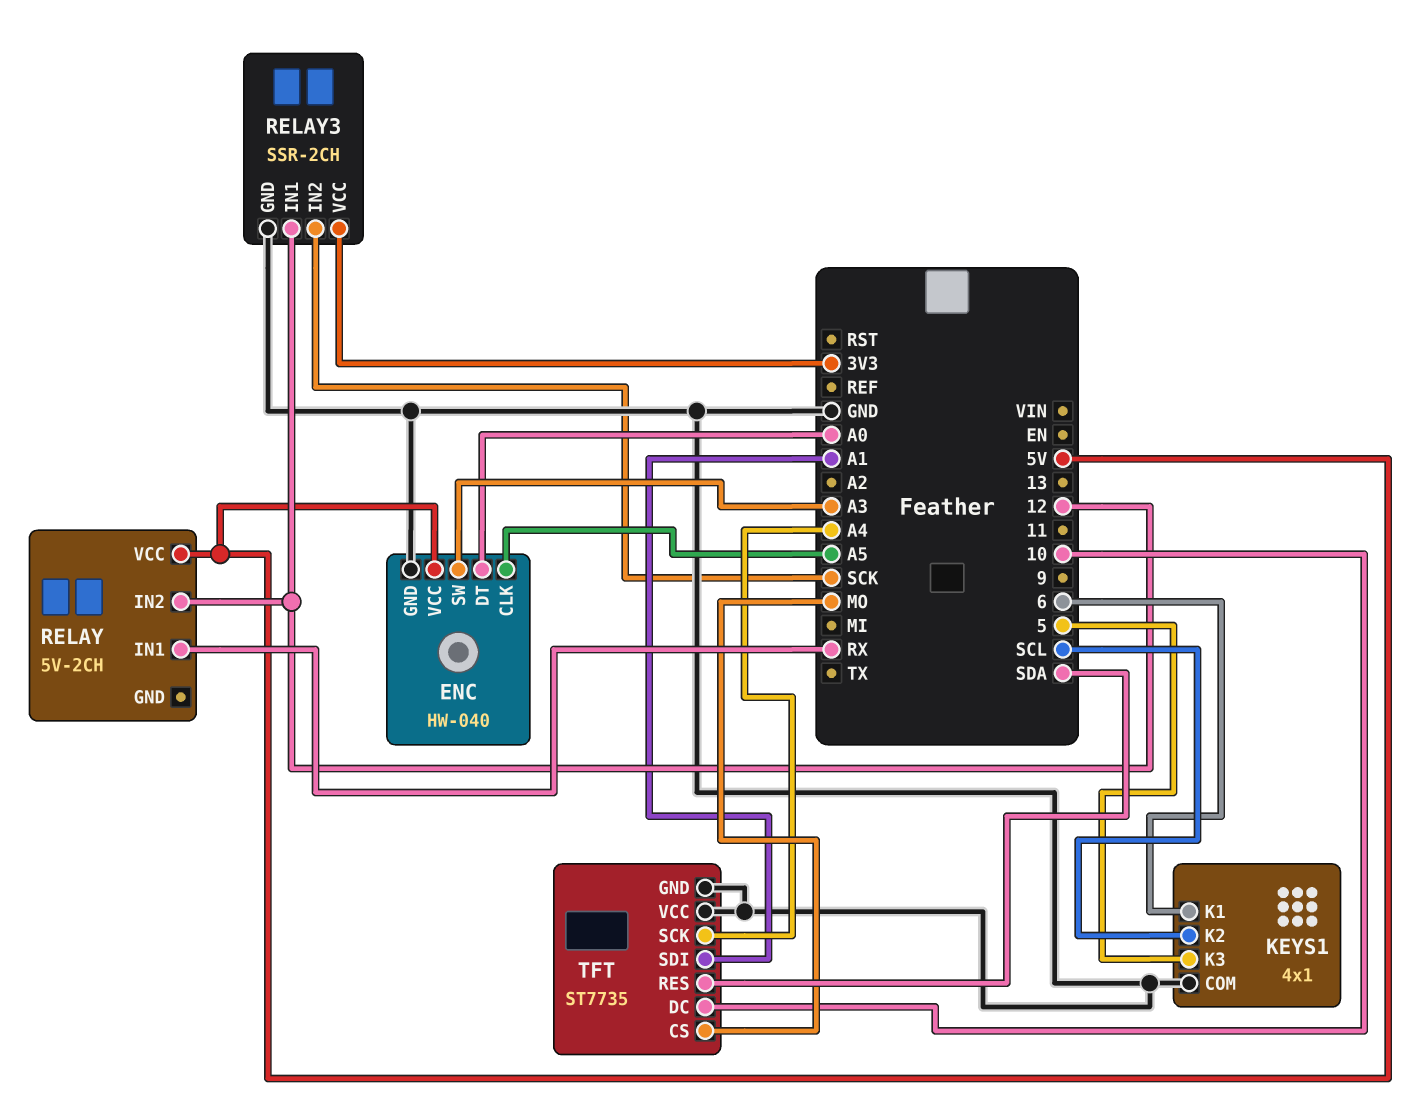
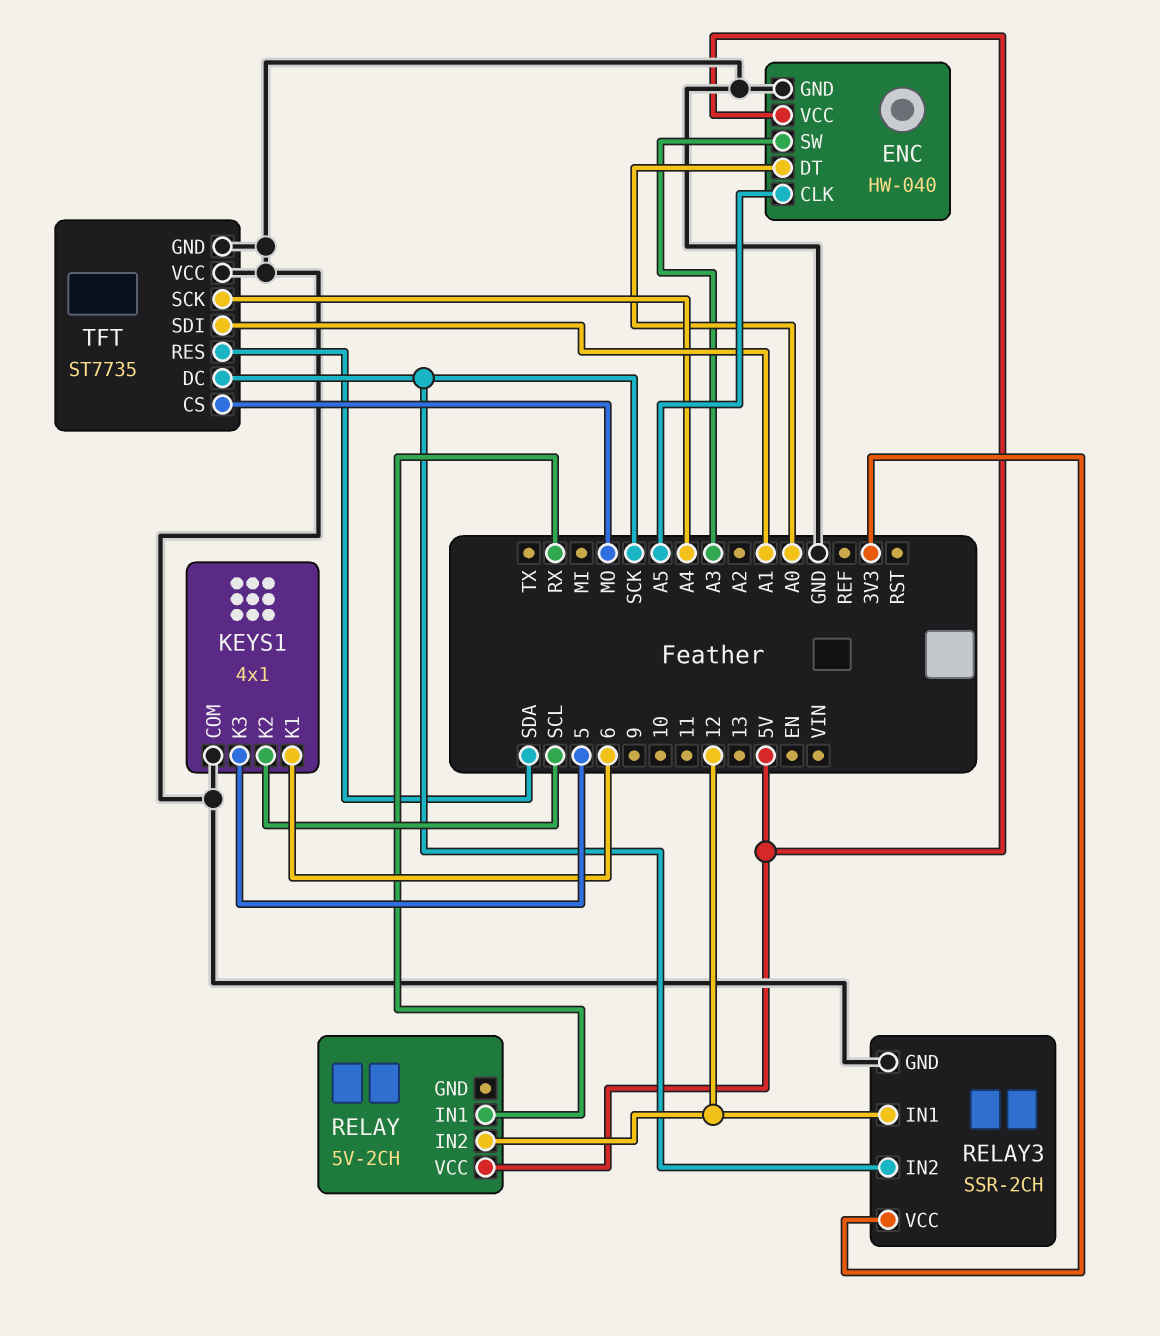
TFT pin DC: 10 -> SCK

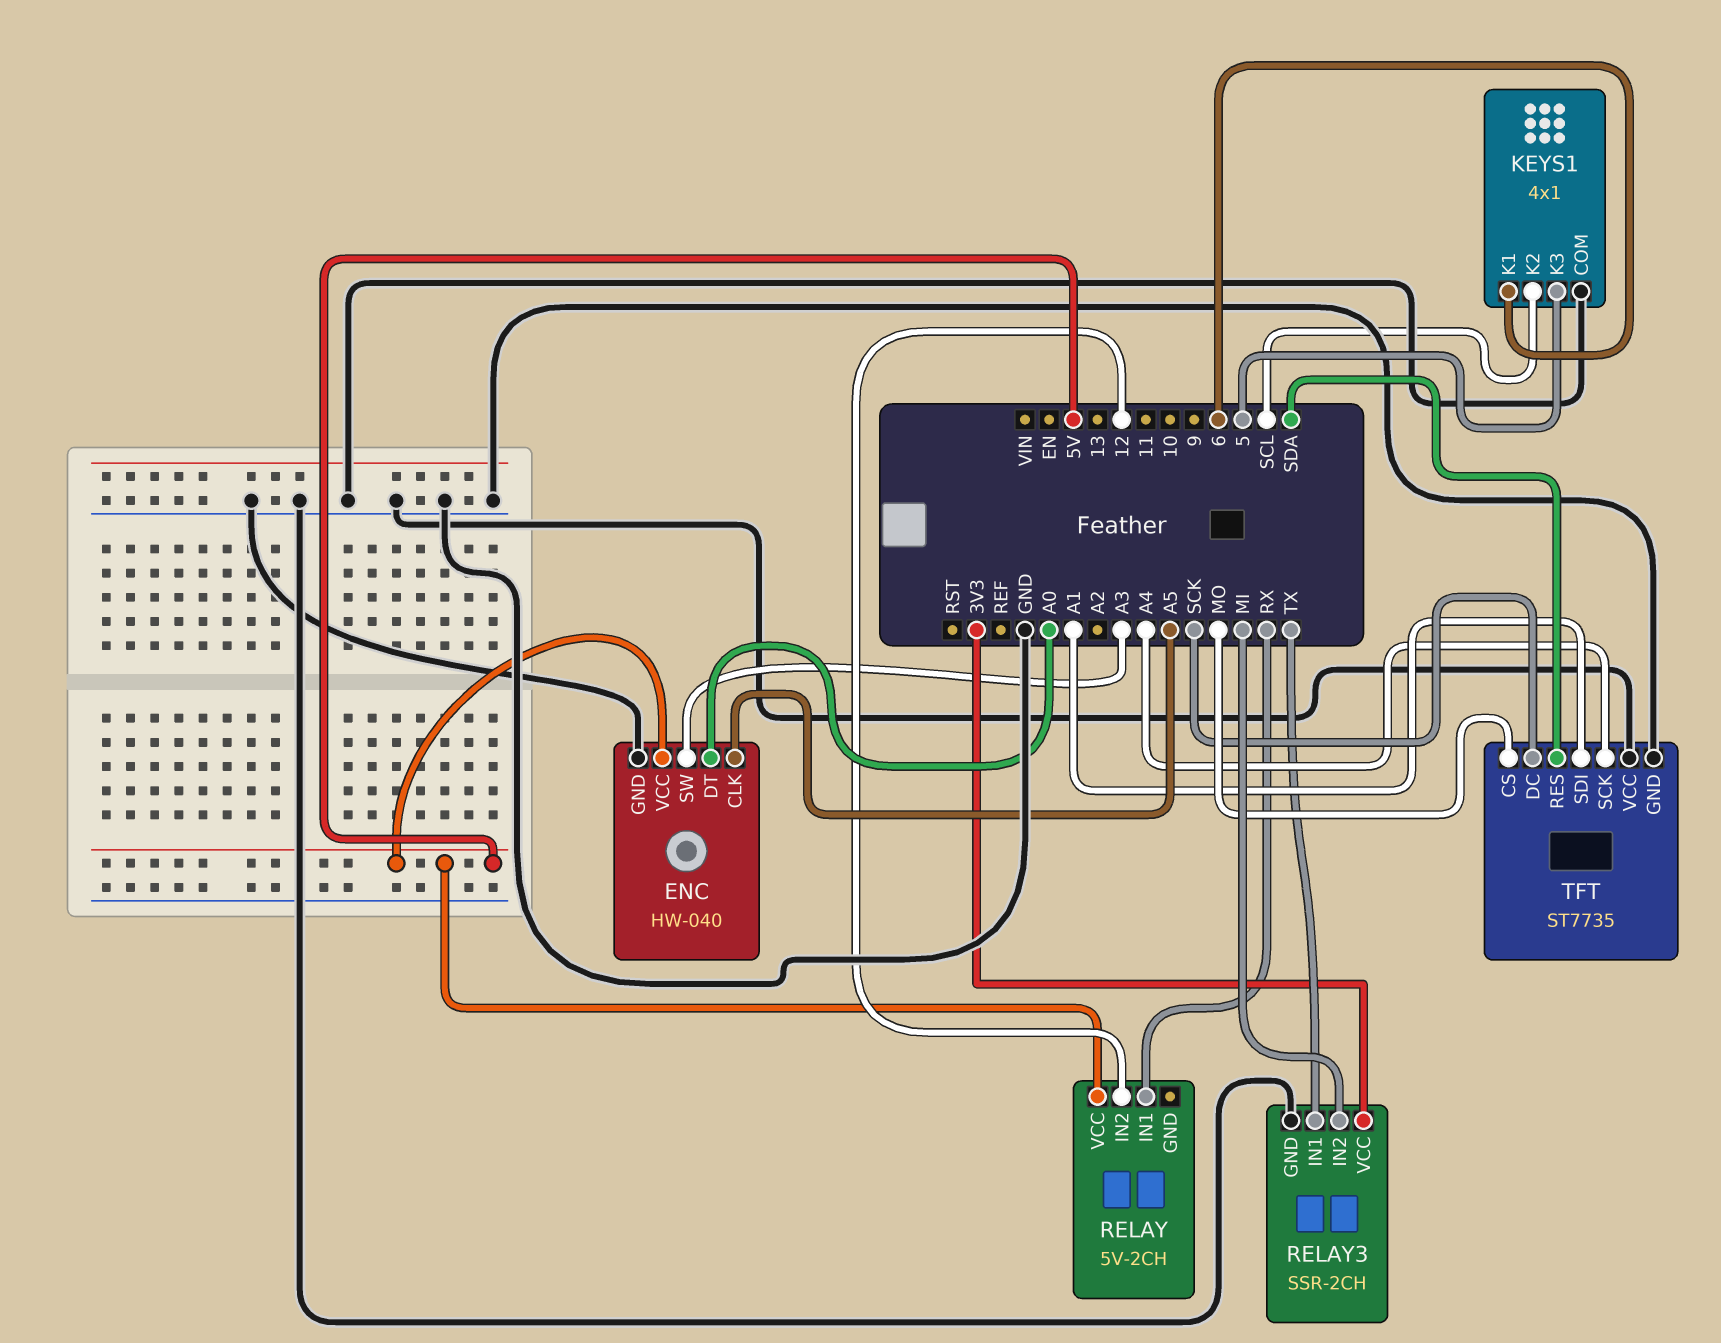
RELAY3 pin IN1: 12 -> TX
RELAY3 pin IN2: SCK -> MI

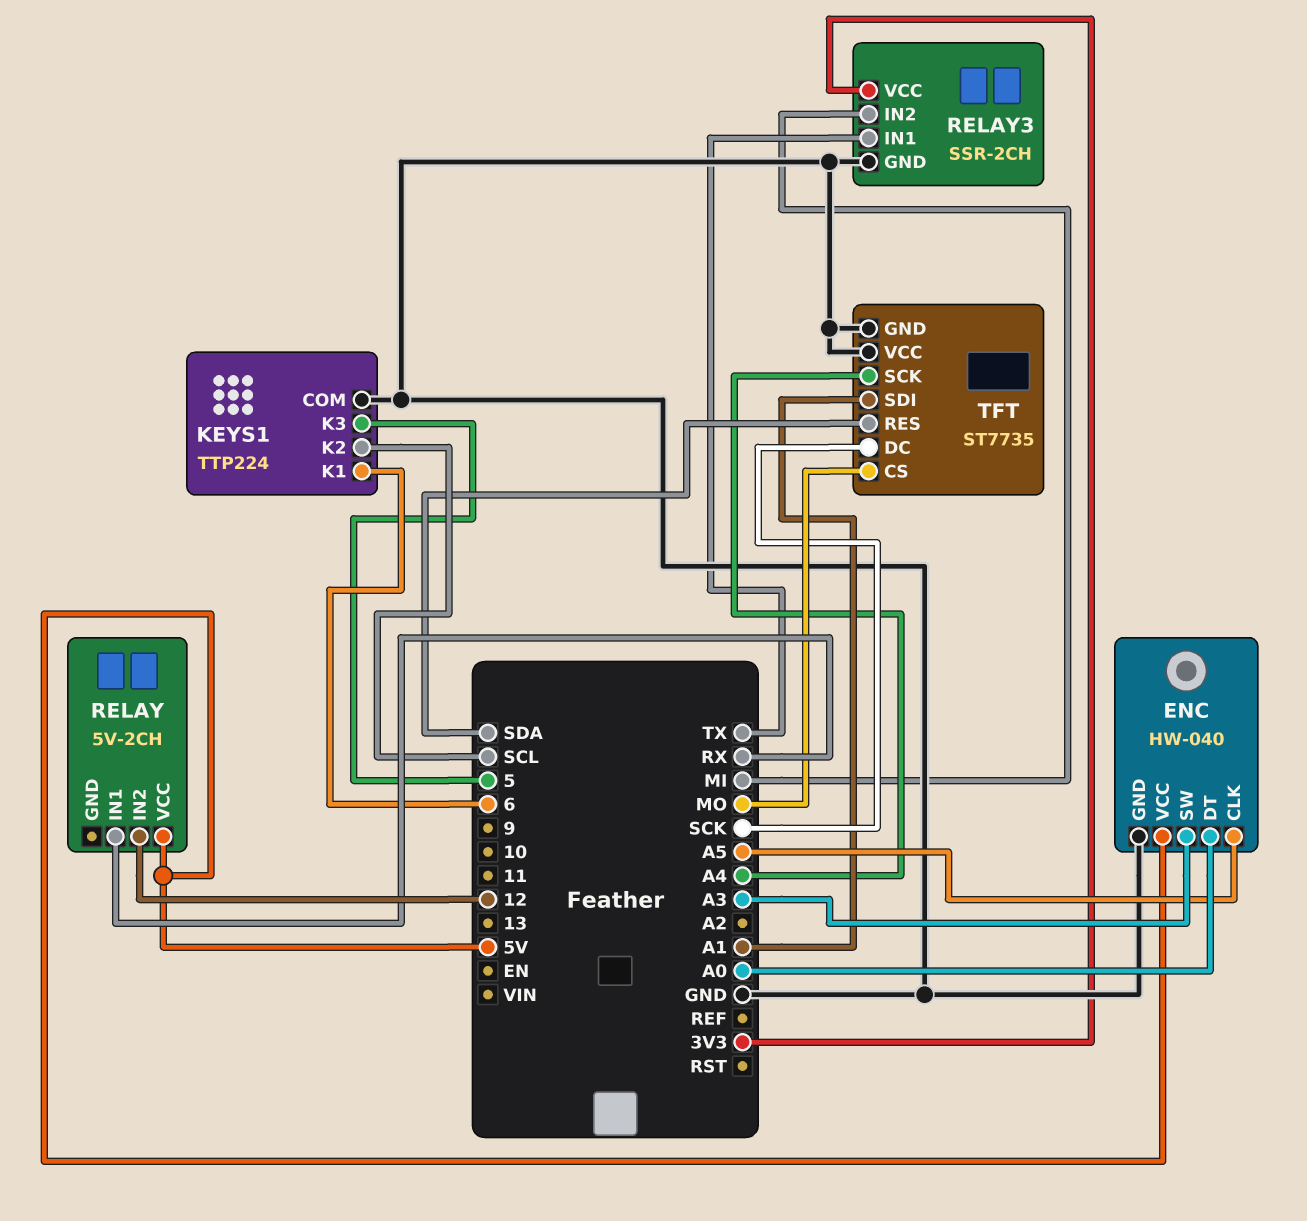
KEYS1: 4x1 -> TTP224

